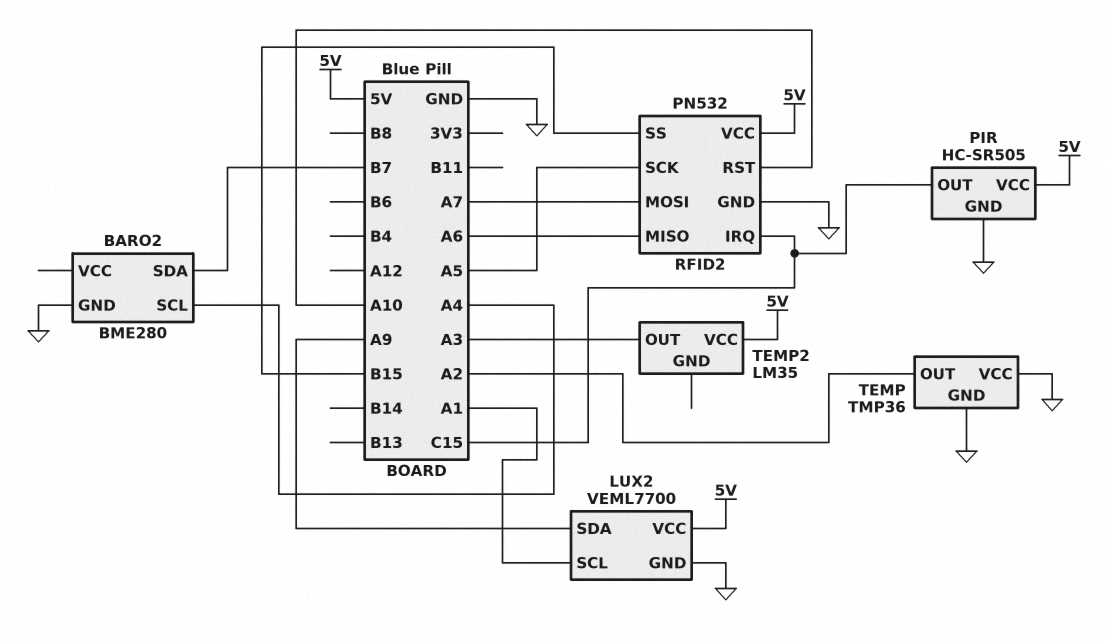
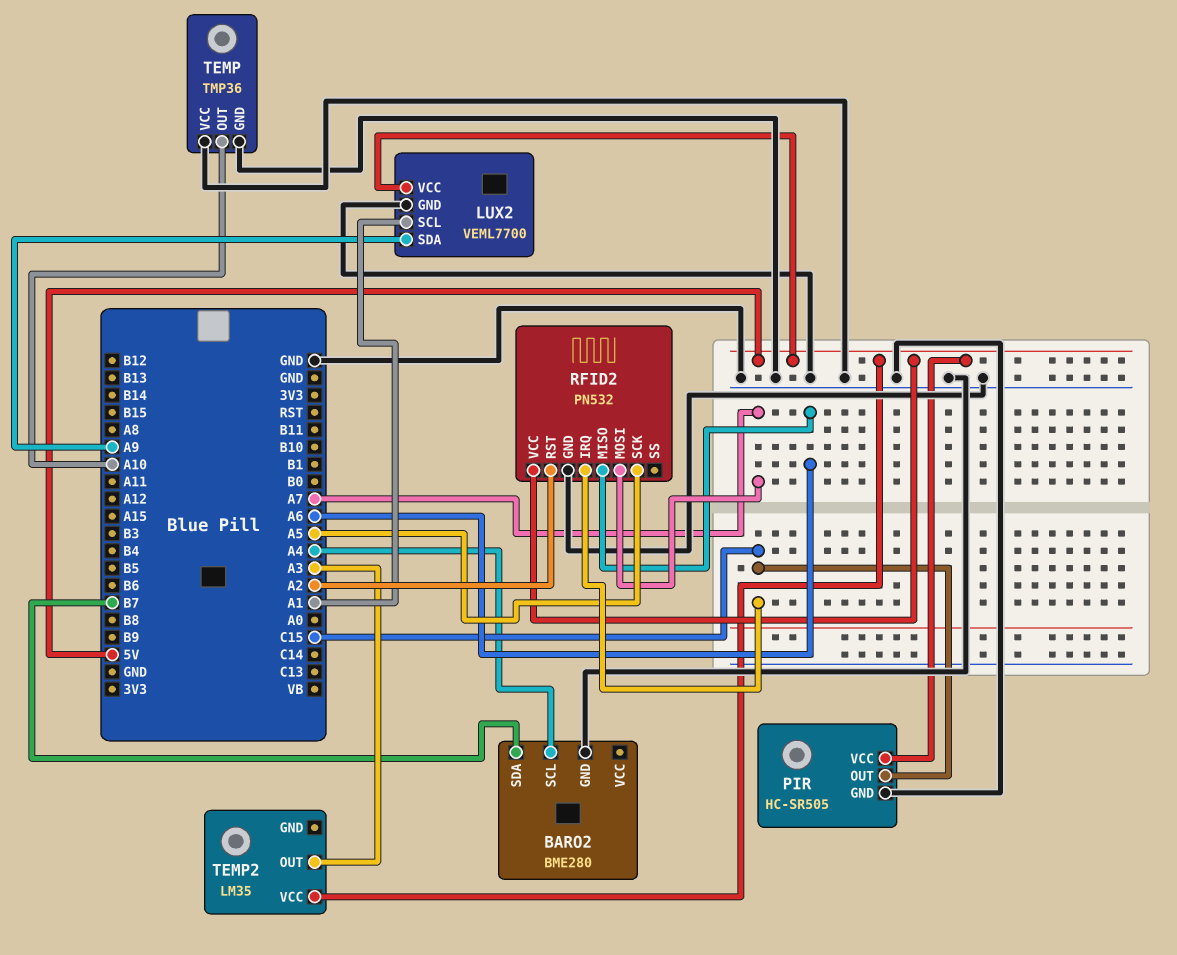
RFID2 pin RST: A10 -> A2
RFID2 pin SS: B15 -> none
TEMP pin OUT: A2 -> A10

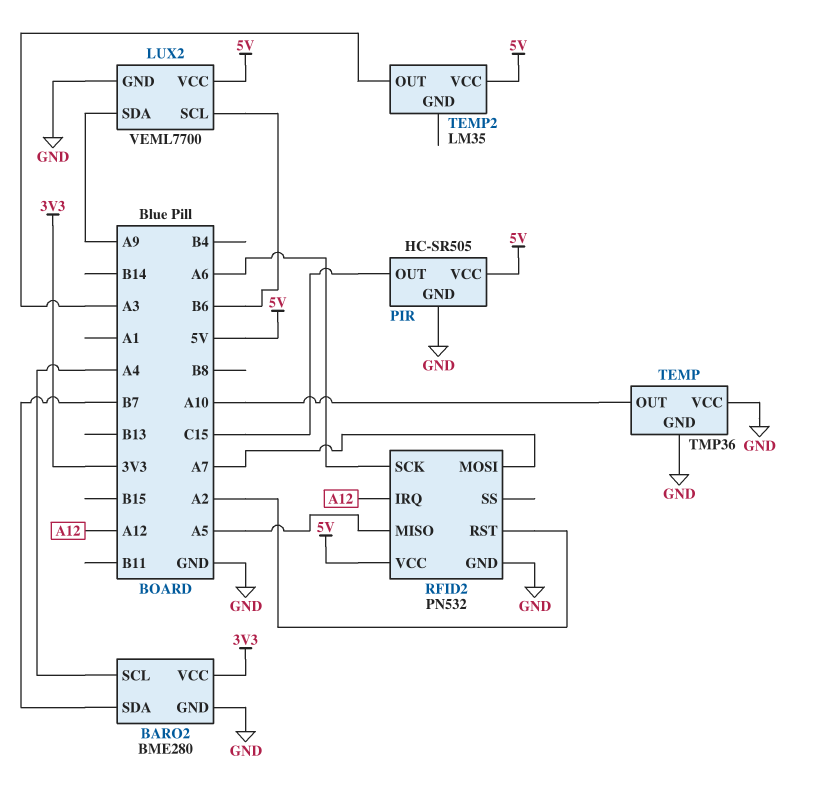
BARO2 pin VCC: none -> 3V3
LUX2 pin SCL: A1 -> B6
RFID2 pin IRQ: C15 -> A12
RFID2 pin MISO: A6 -> A5
RFID2 pin SCK: A5 -> A6

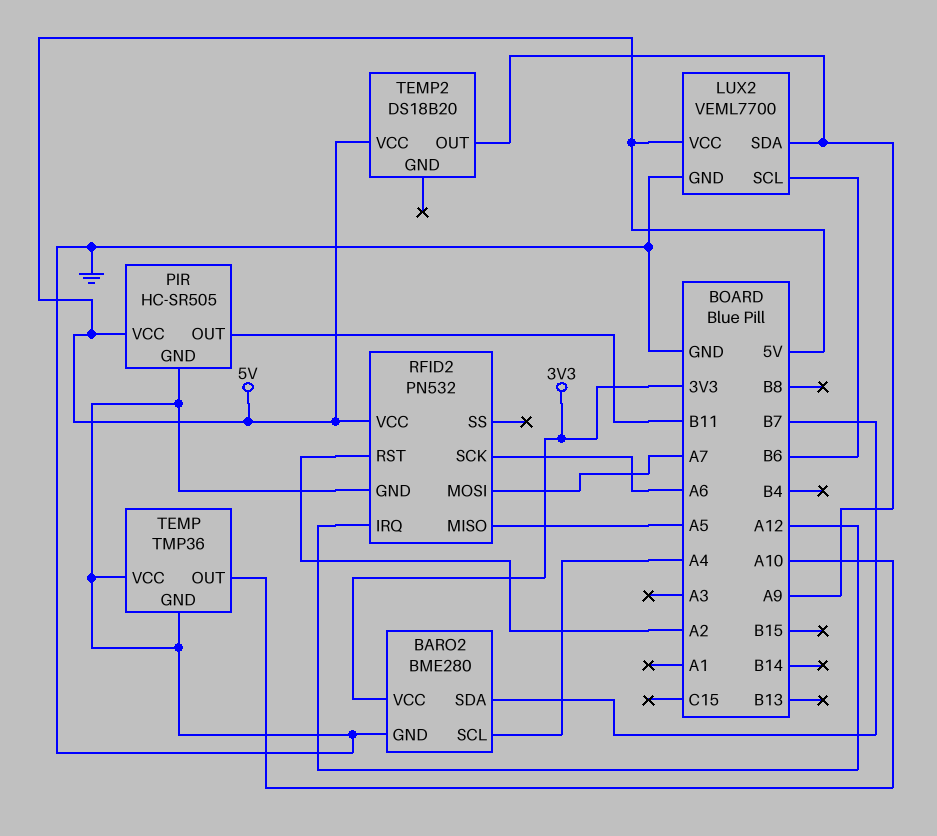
PIR pin OUT: C15 -> B11
TEMP2: LM35 -> DS18B20
TEMP2 pin OUT: A3 -> A9

